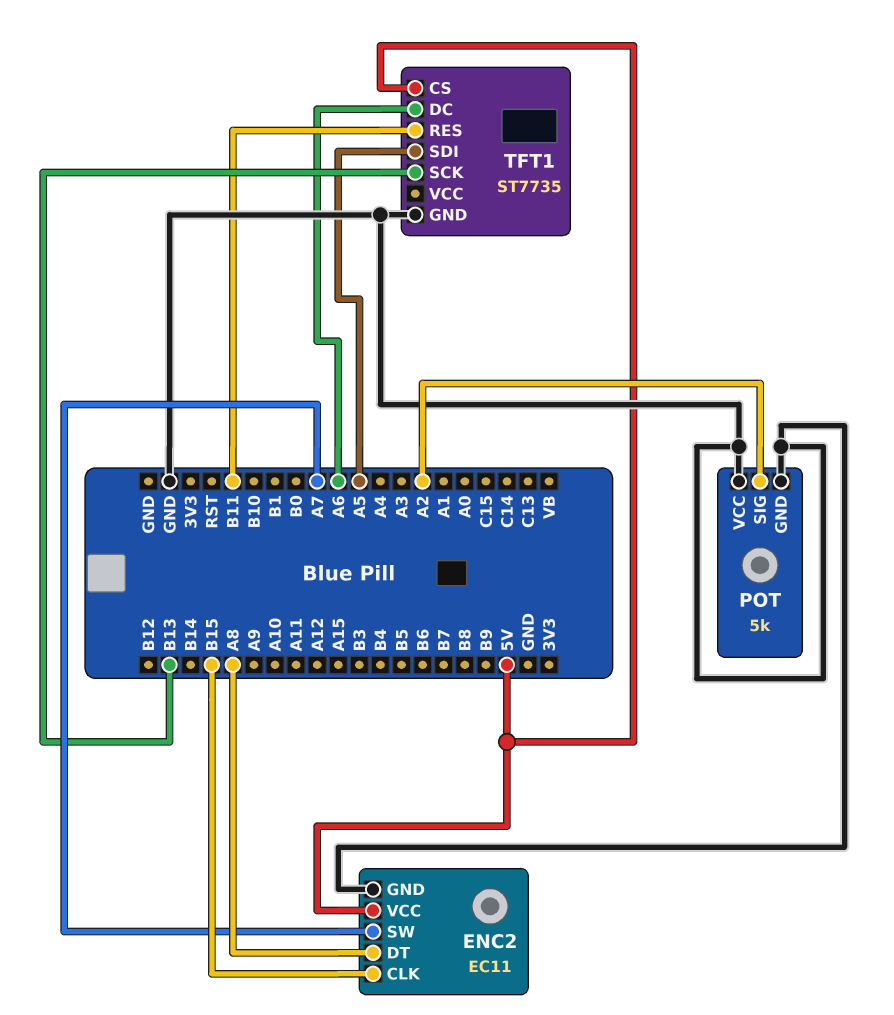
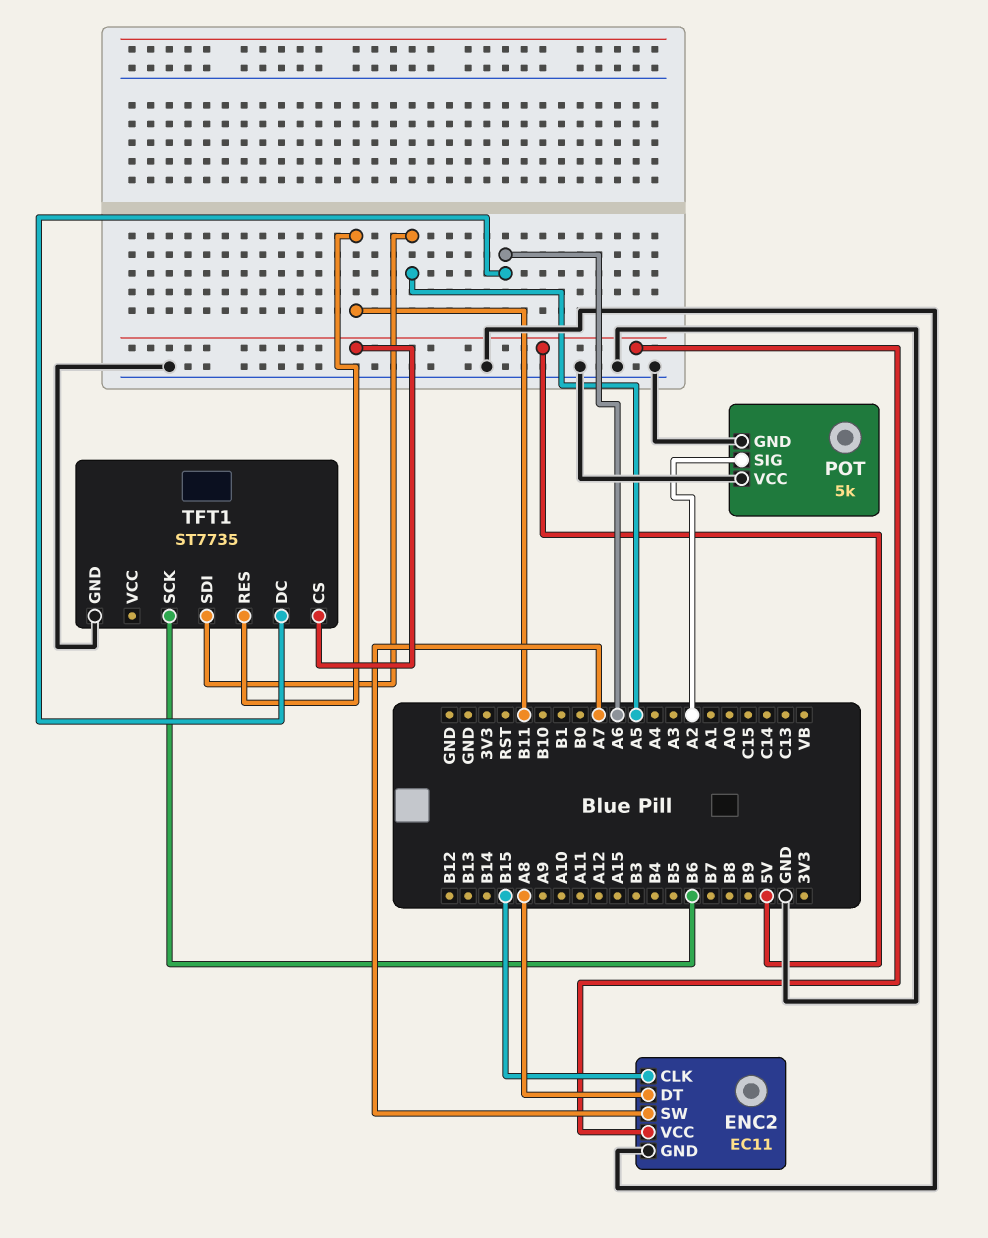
TFT1 pin SCK: B13 -> B6

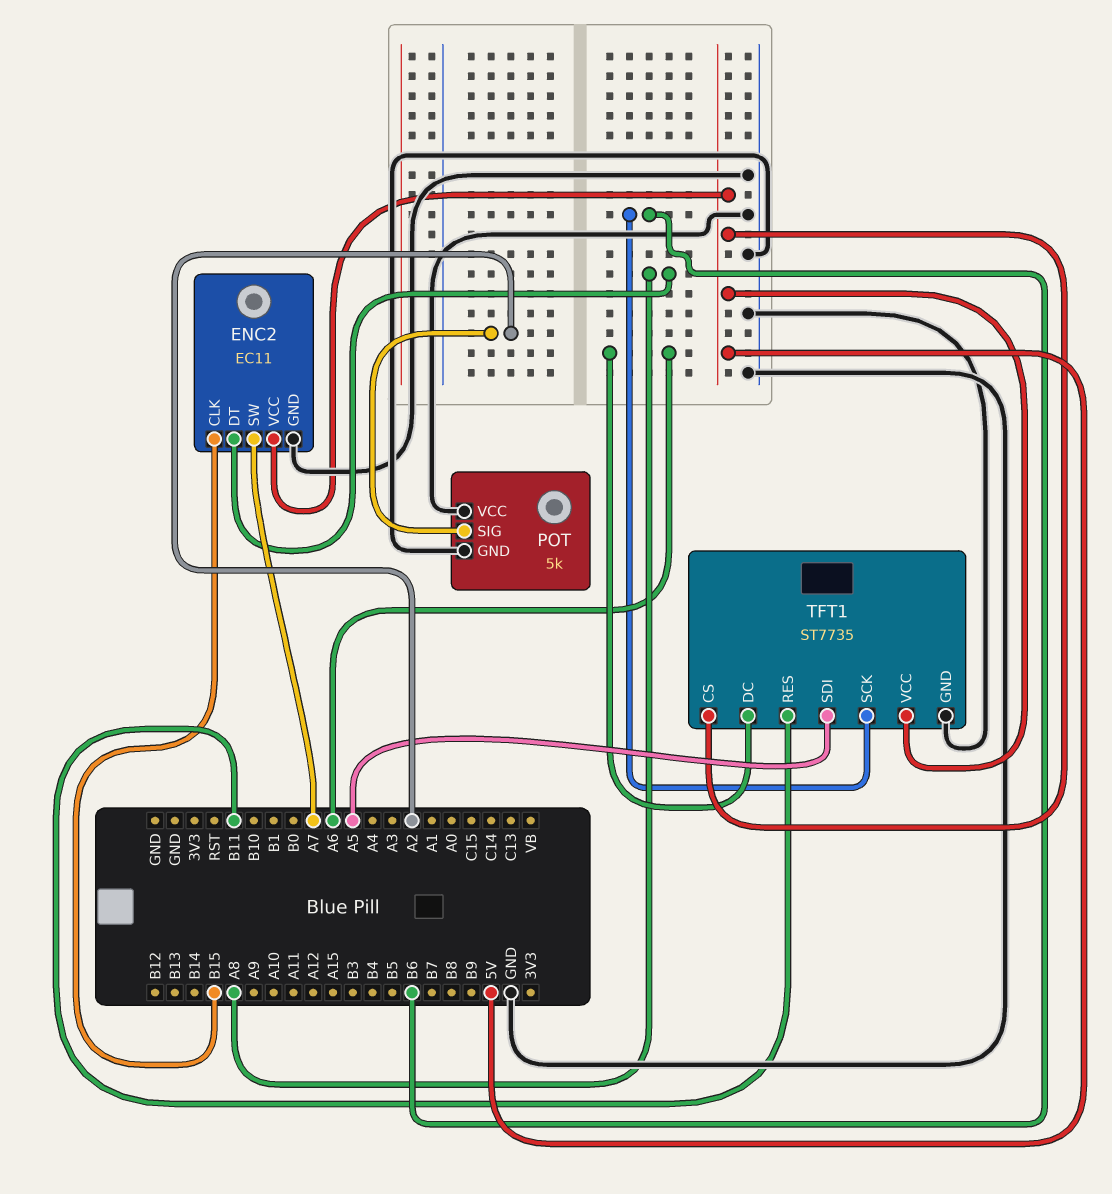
TFT1 pin VCC: none -> 5V

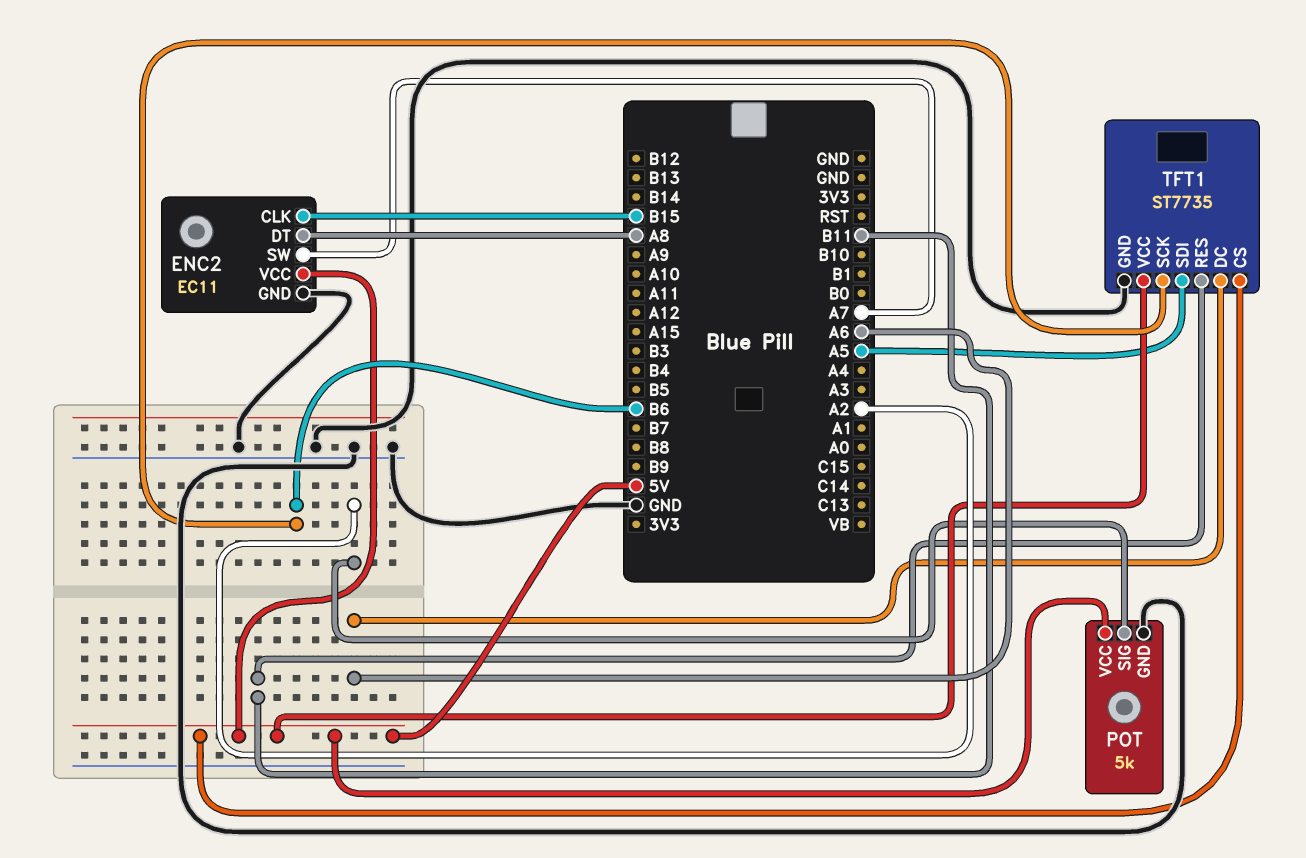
POT pin VCC: GND -> 5V

